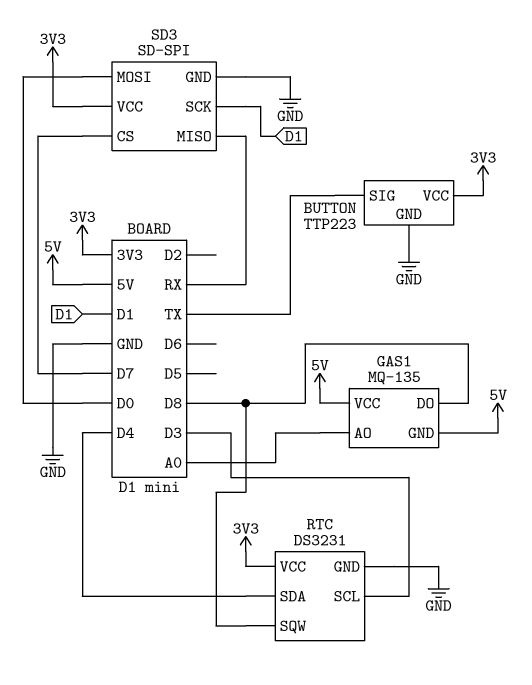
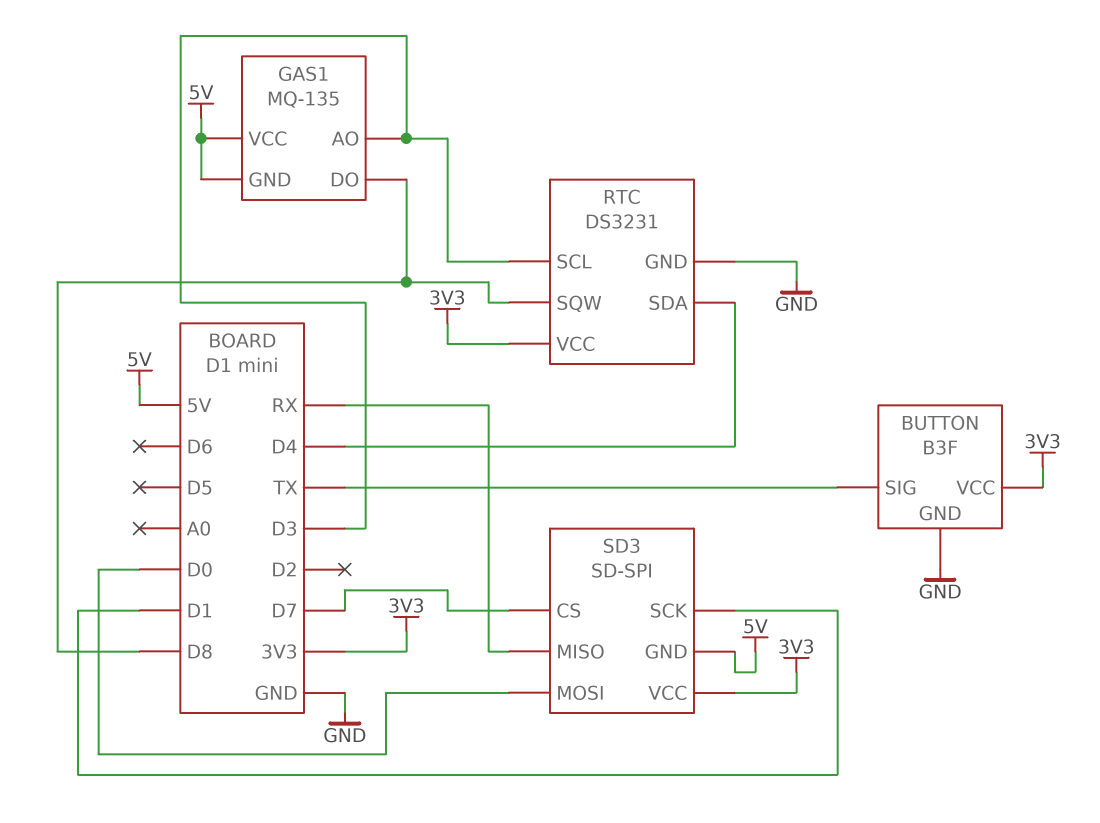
BUTTON: TTP223 -> B3F
GAS1 pin AO: A0 -> D3
SD3 pin GND: GND -> 5V

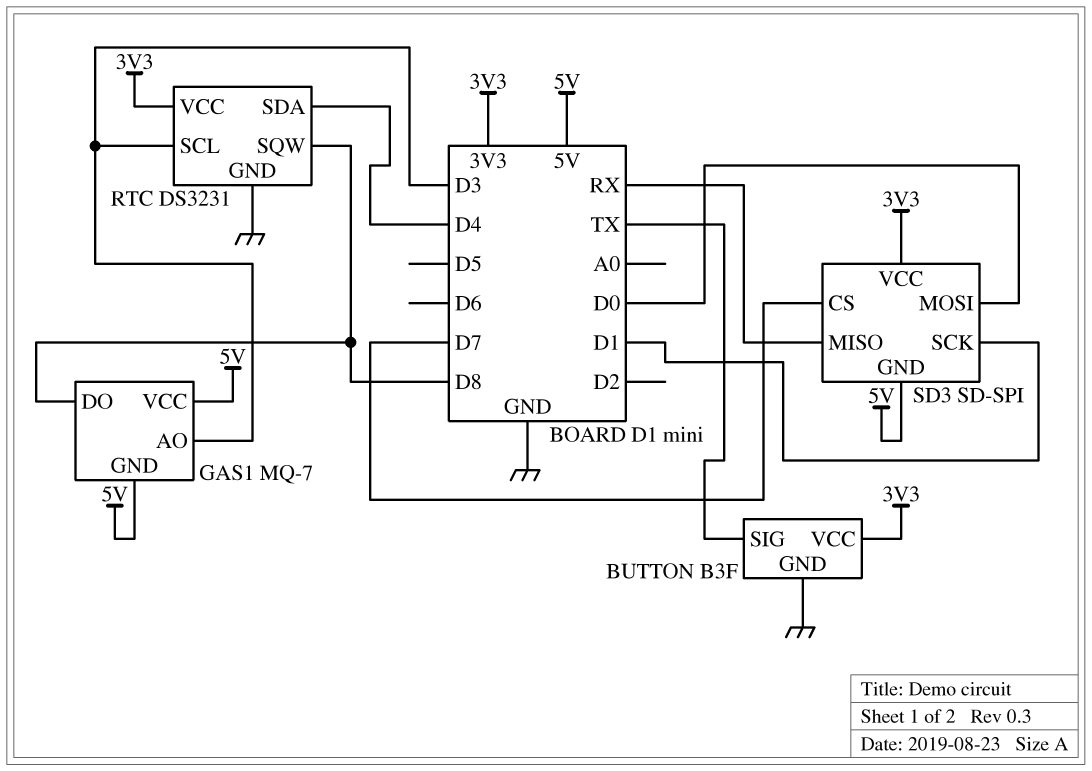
GAS1: MQ-135 -> MQ-7

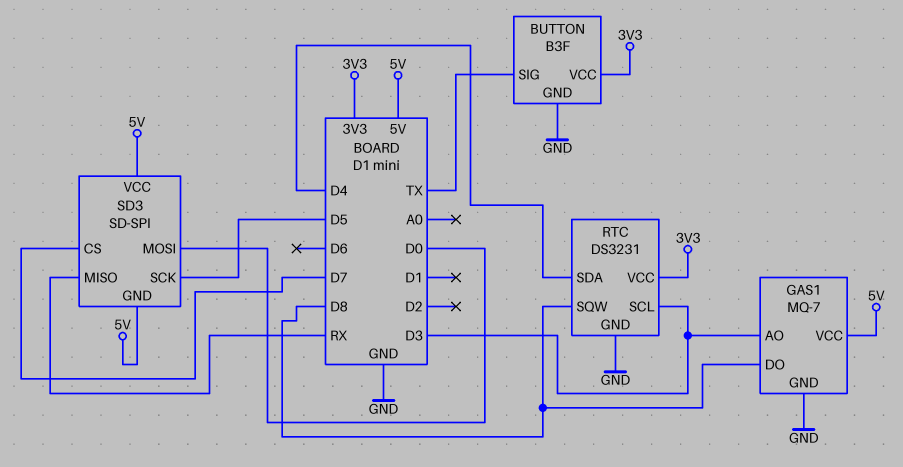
GAS1 pin GND: 5V -> GND
SD3 pin SCK: D1 -> D5
SD3 pin VCC: 3V3 -> 5V

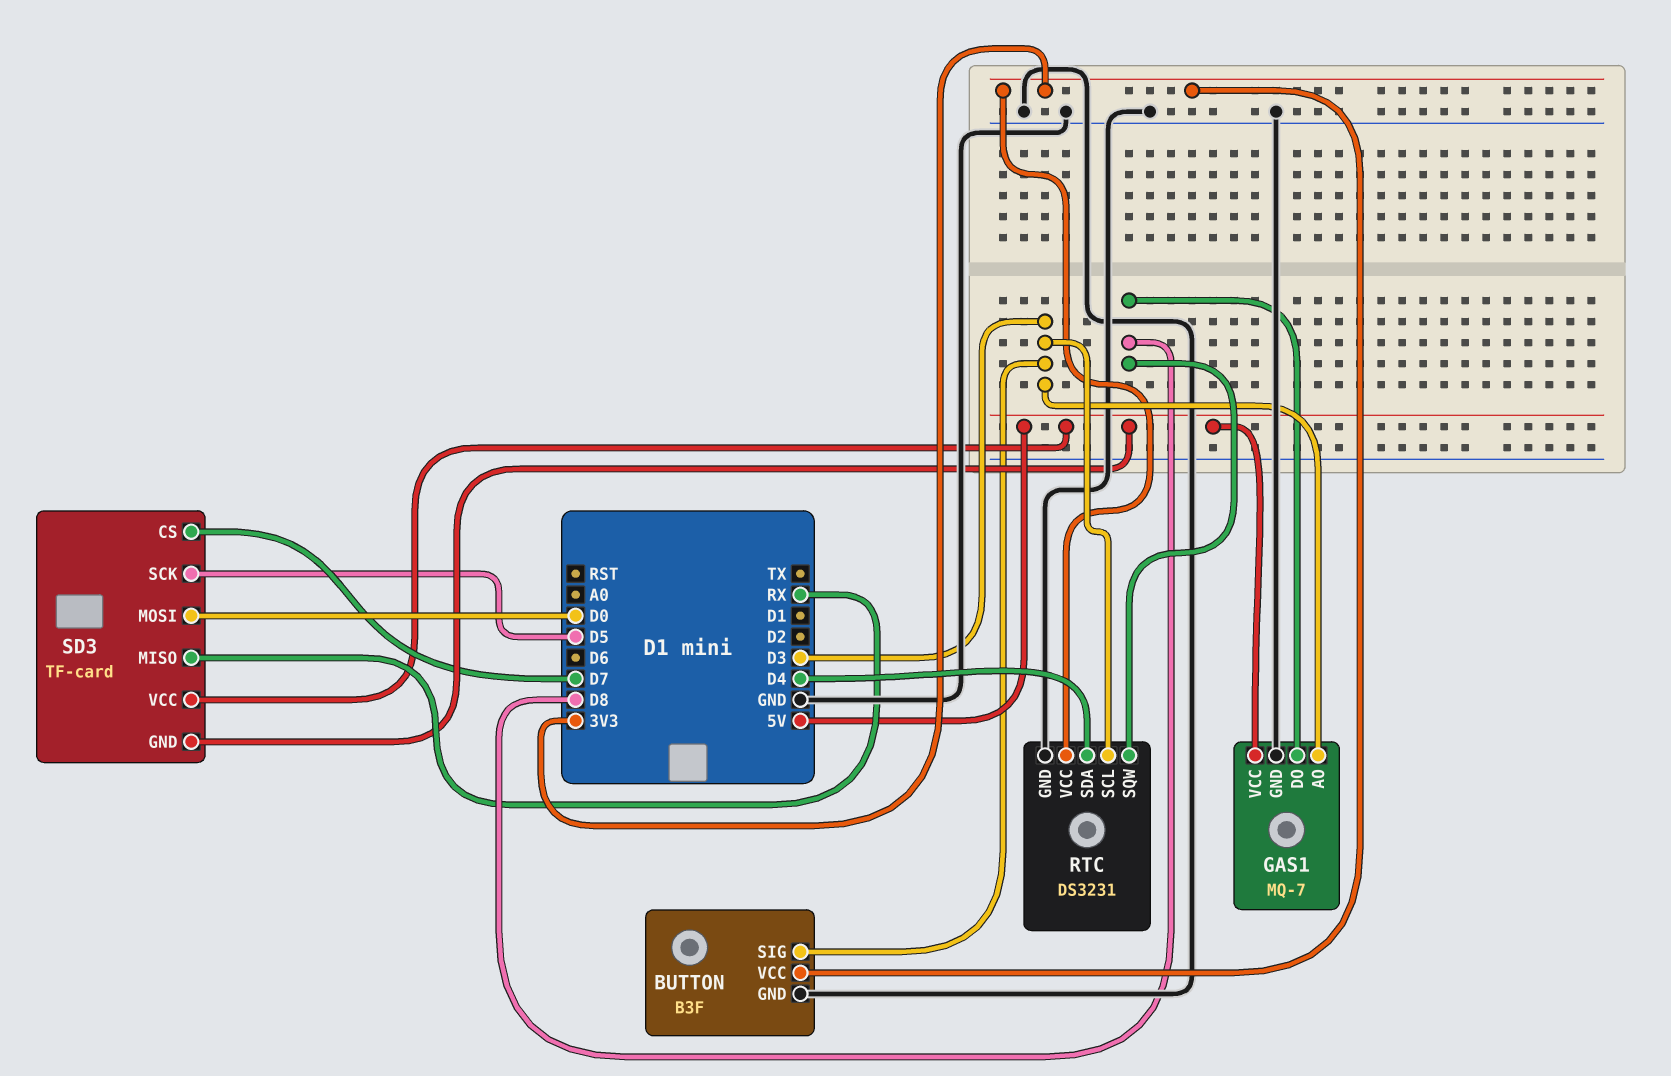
BUTTON pin SIG: TX -> D3
SD3: SD-SPI -> TF-card

